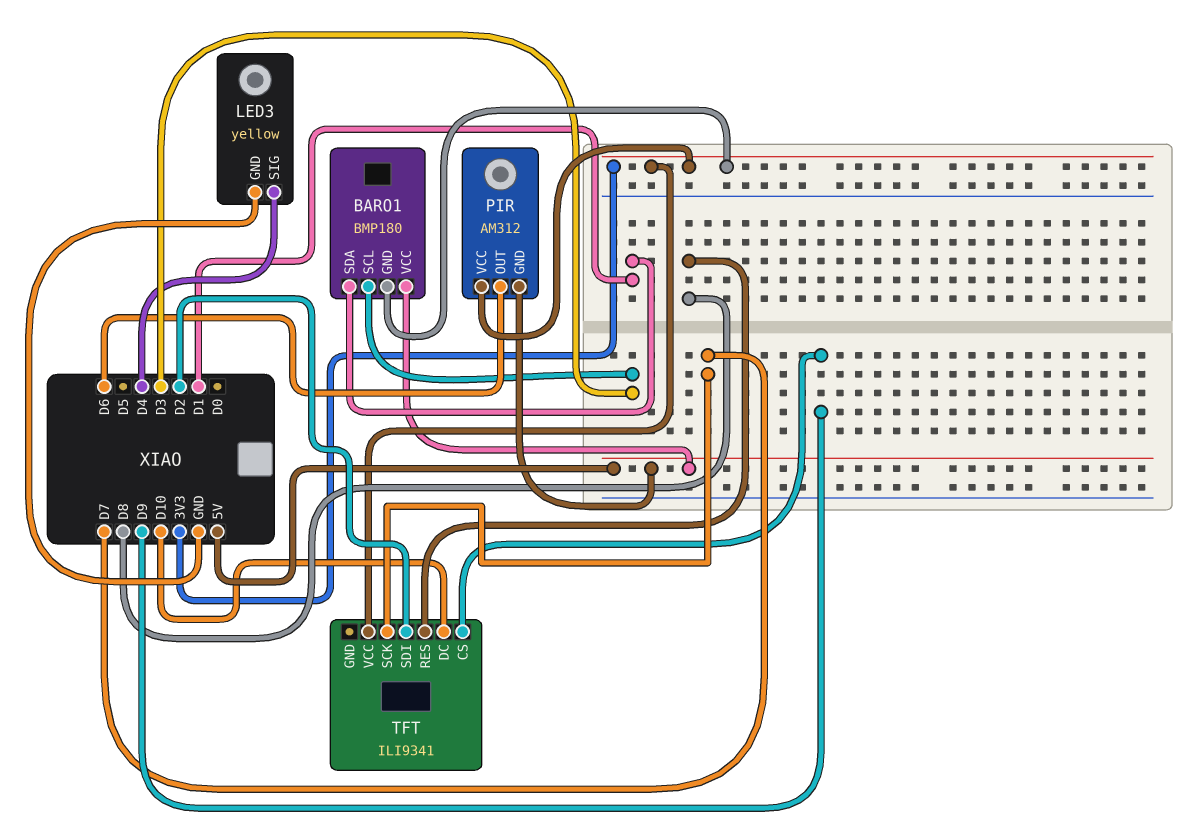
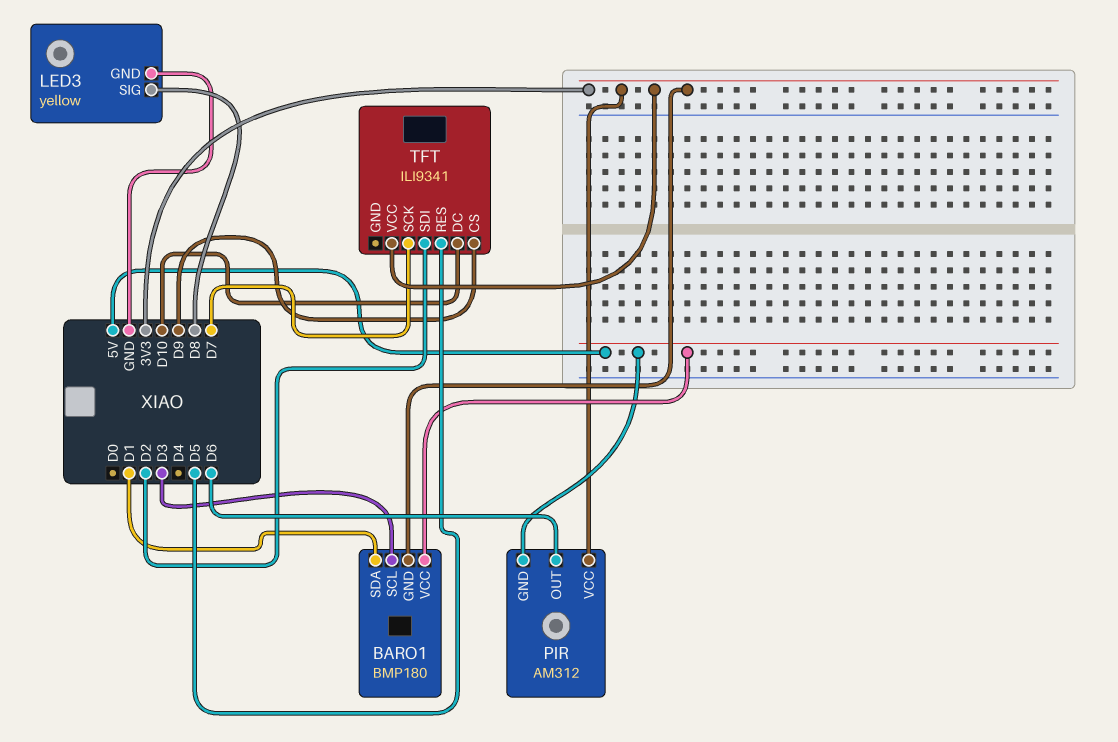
LED3 pin SIG: D4 -> D8
TFT pin RES: D8 -> D5

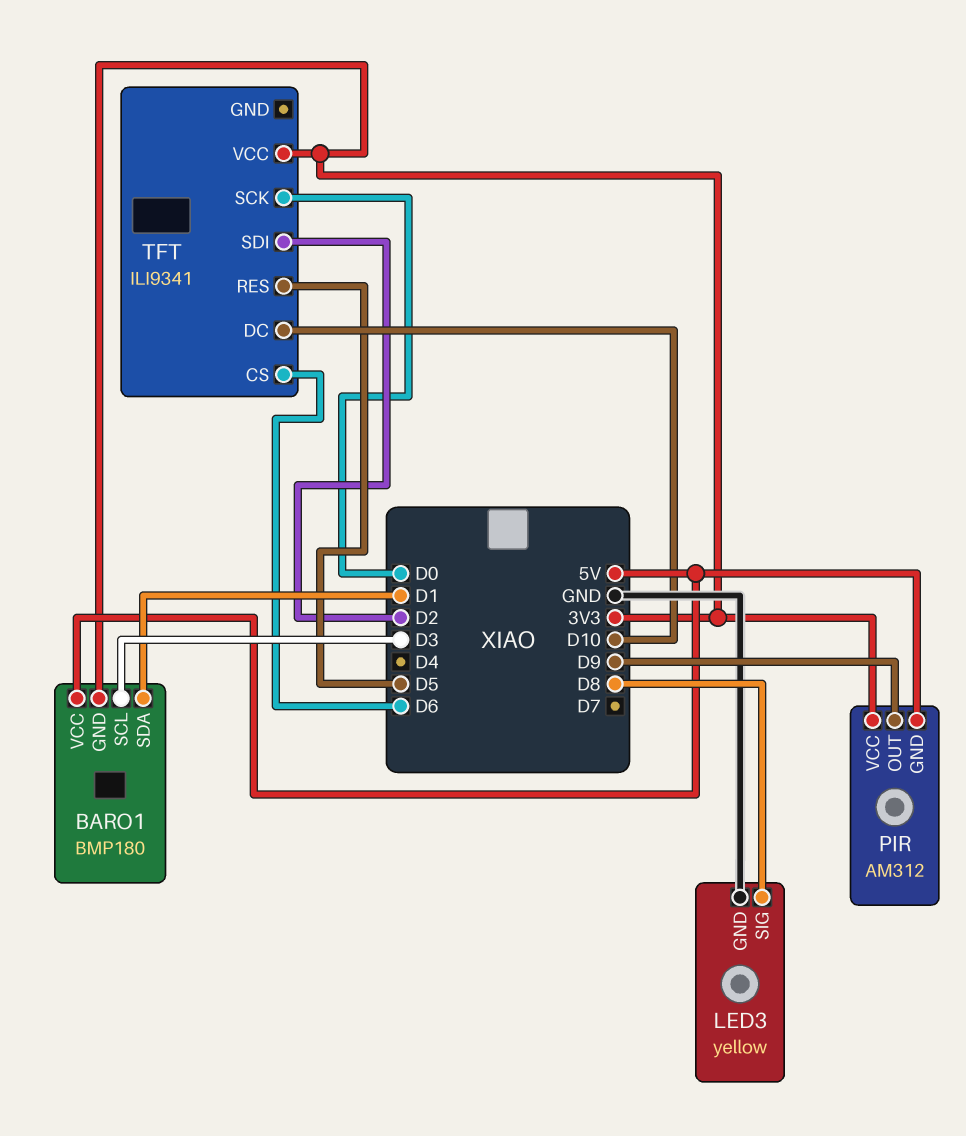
PIR pin OUT: D6 -> D9
TFT pin CS: D9 -> D6
TFT pin SCK: D7 -> D0

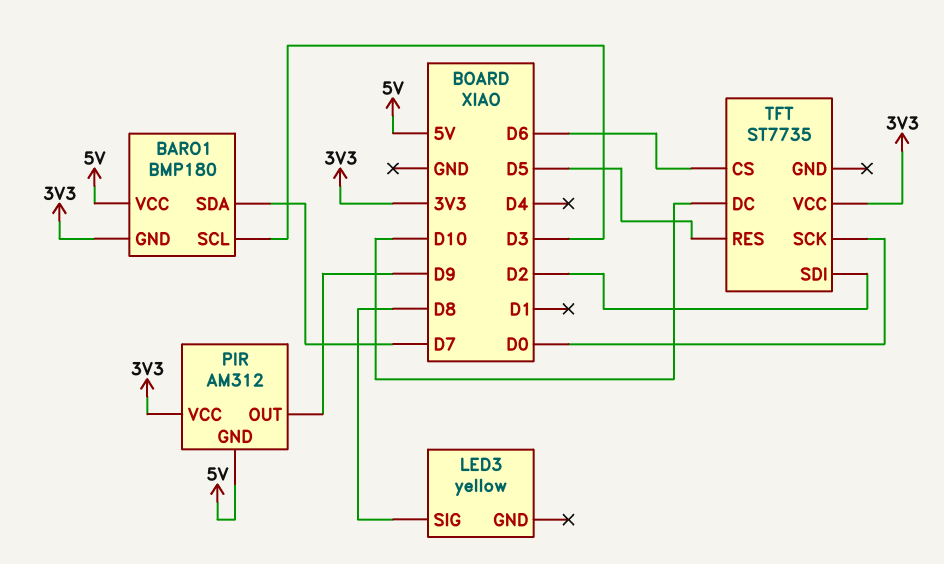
BARO1 pin SDA: D1 -> D7
LED3 pin GND: GND -> none
TFT: ILI9341 -> ST7735

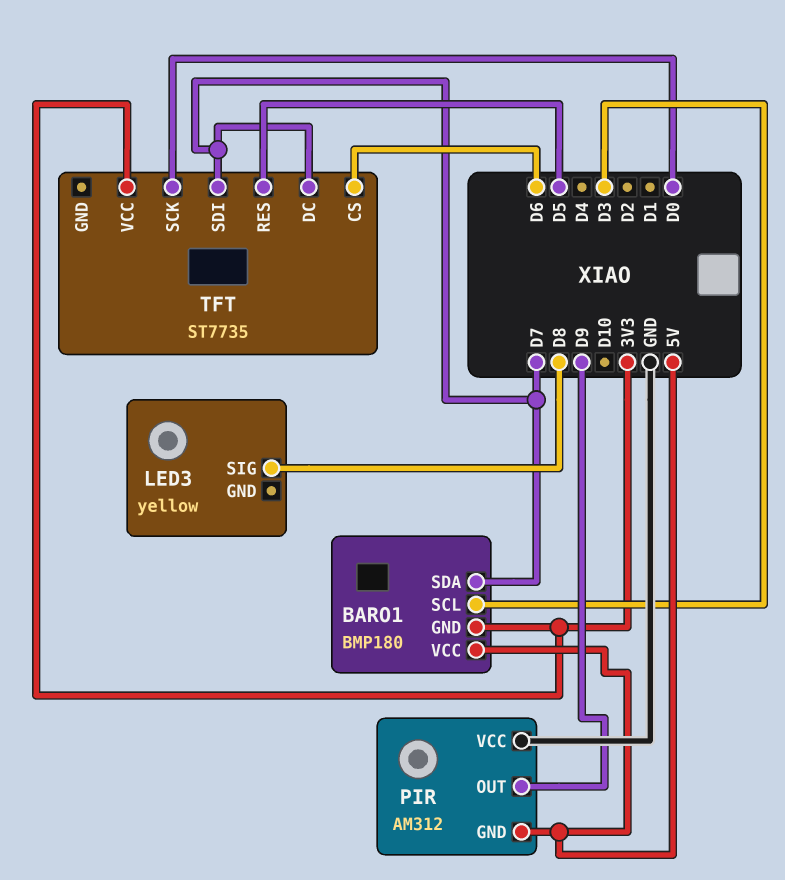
PIR pin VCC: 3V3 -> GND
TFT pin DC: D10 -> D7
TFT pin SDI: D2 -> D7

